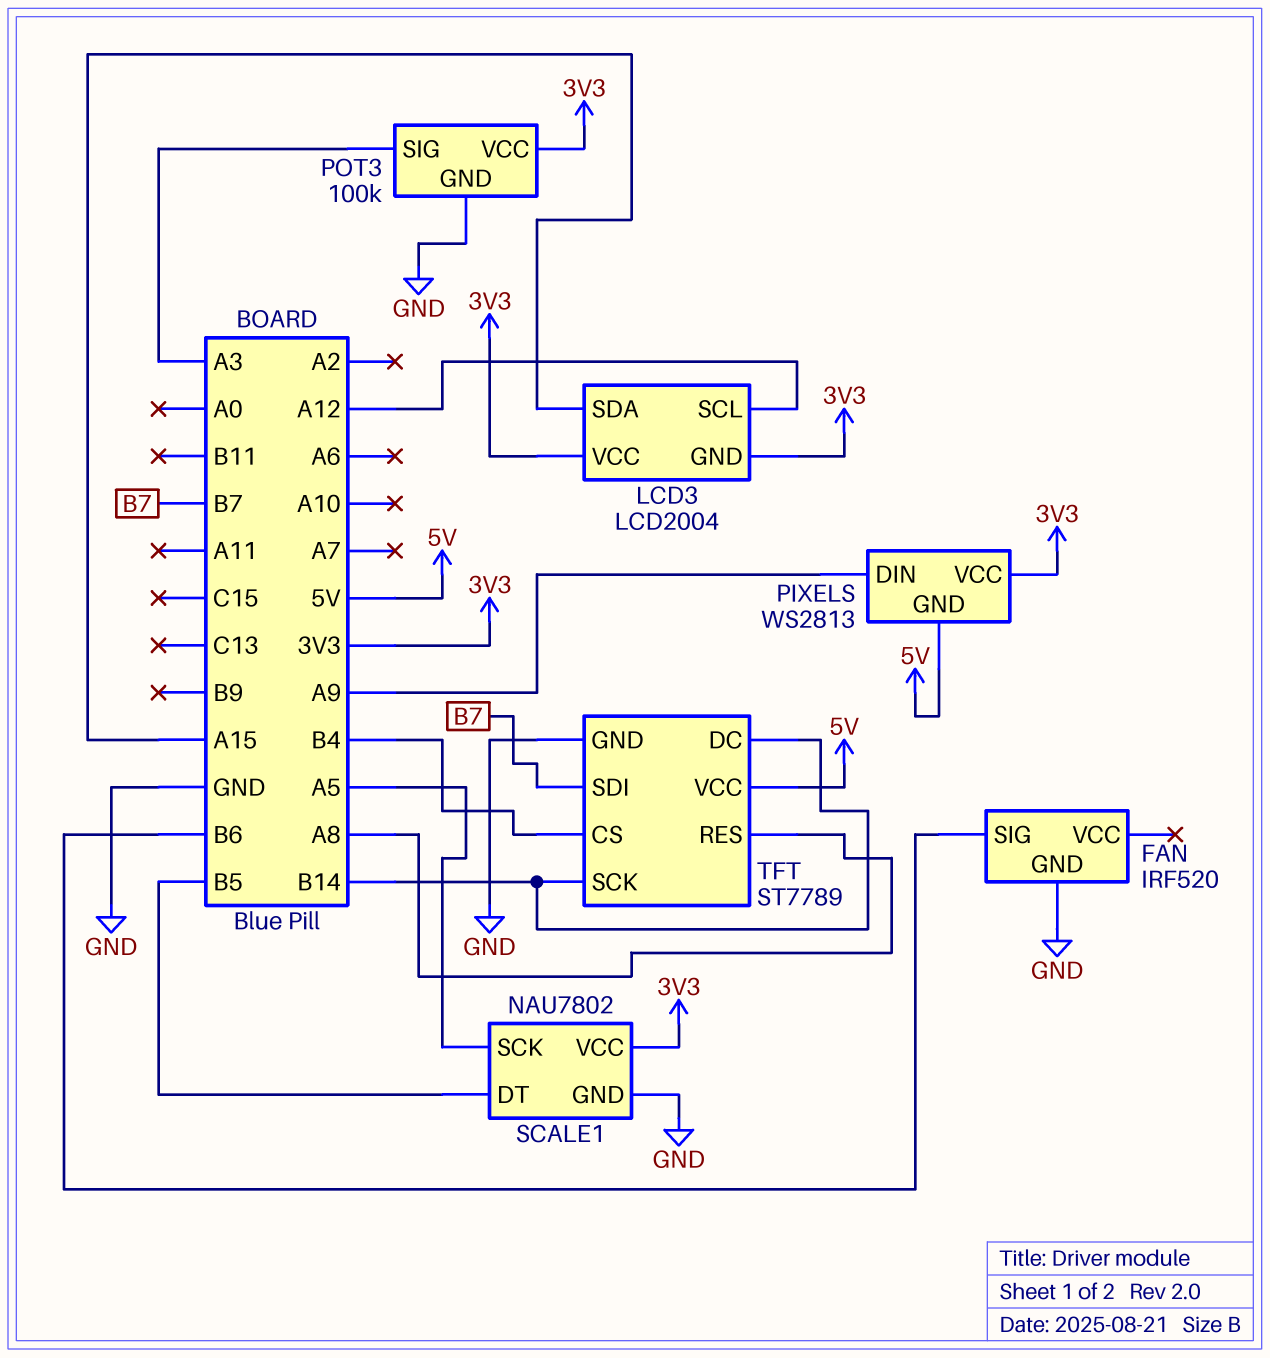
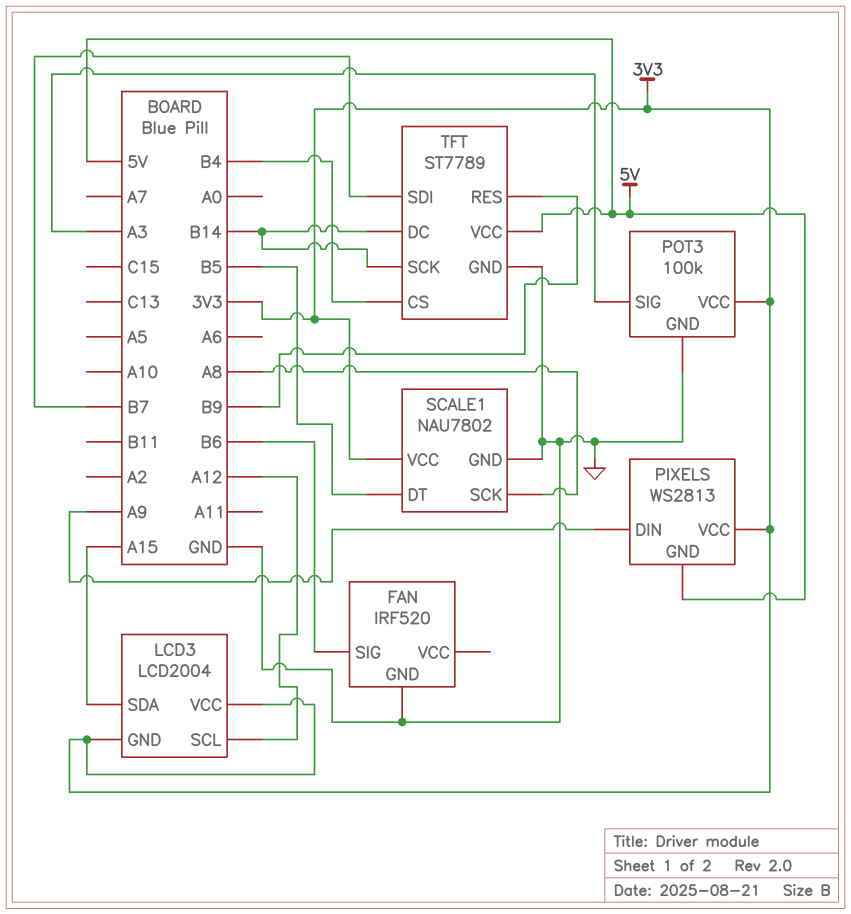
SCALE1 pin SCK: A5 -> A8
TFT pin RES: A8 -> B9

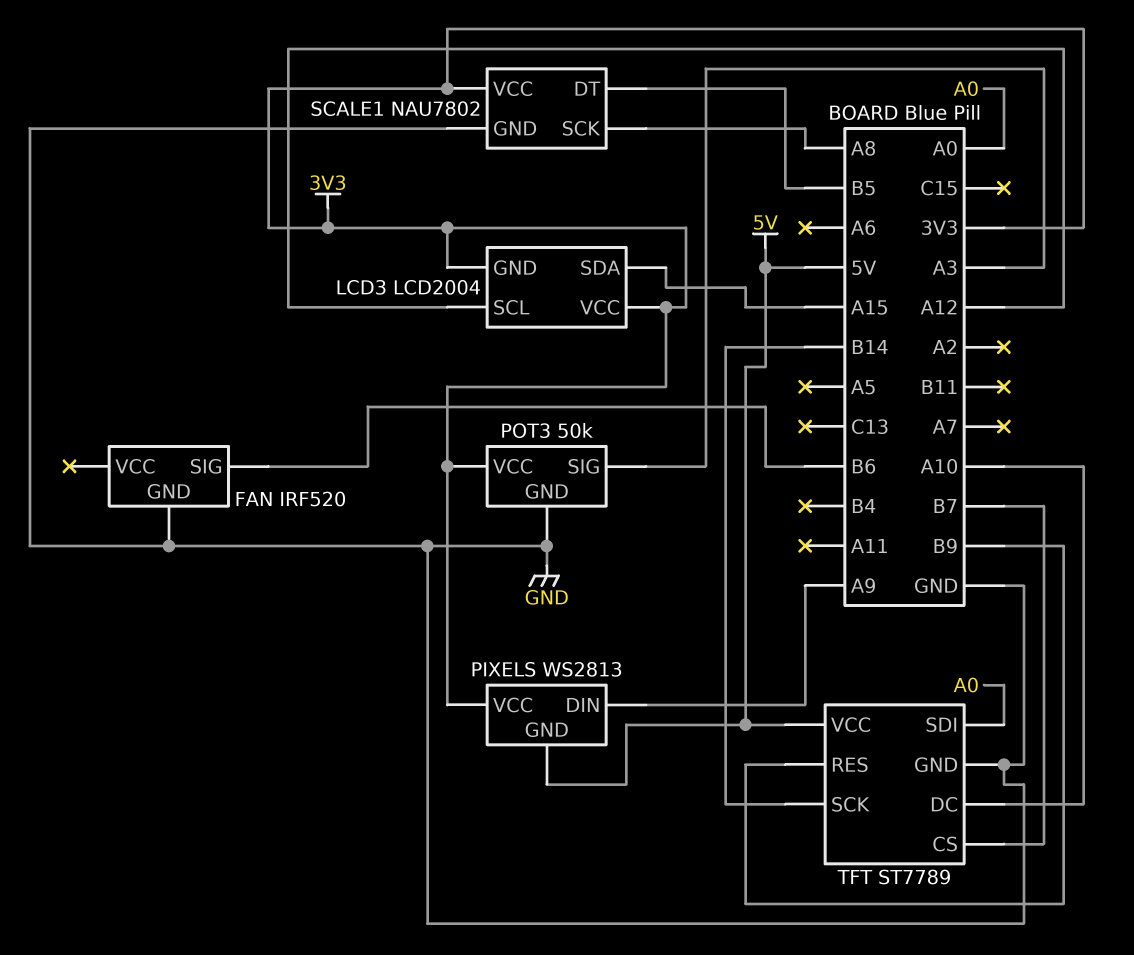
POT3: 100k -> 50k
TFT pin CS: B4 -> B7
TFT pin DC: B14 -> A10
TFT pin SDI: B7 -> A0

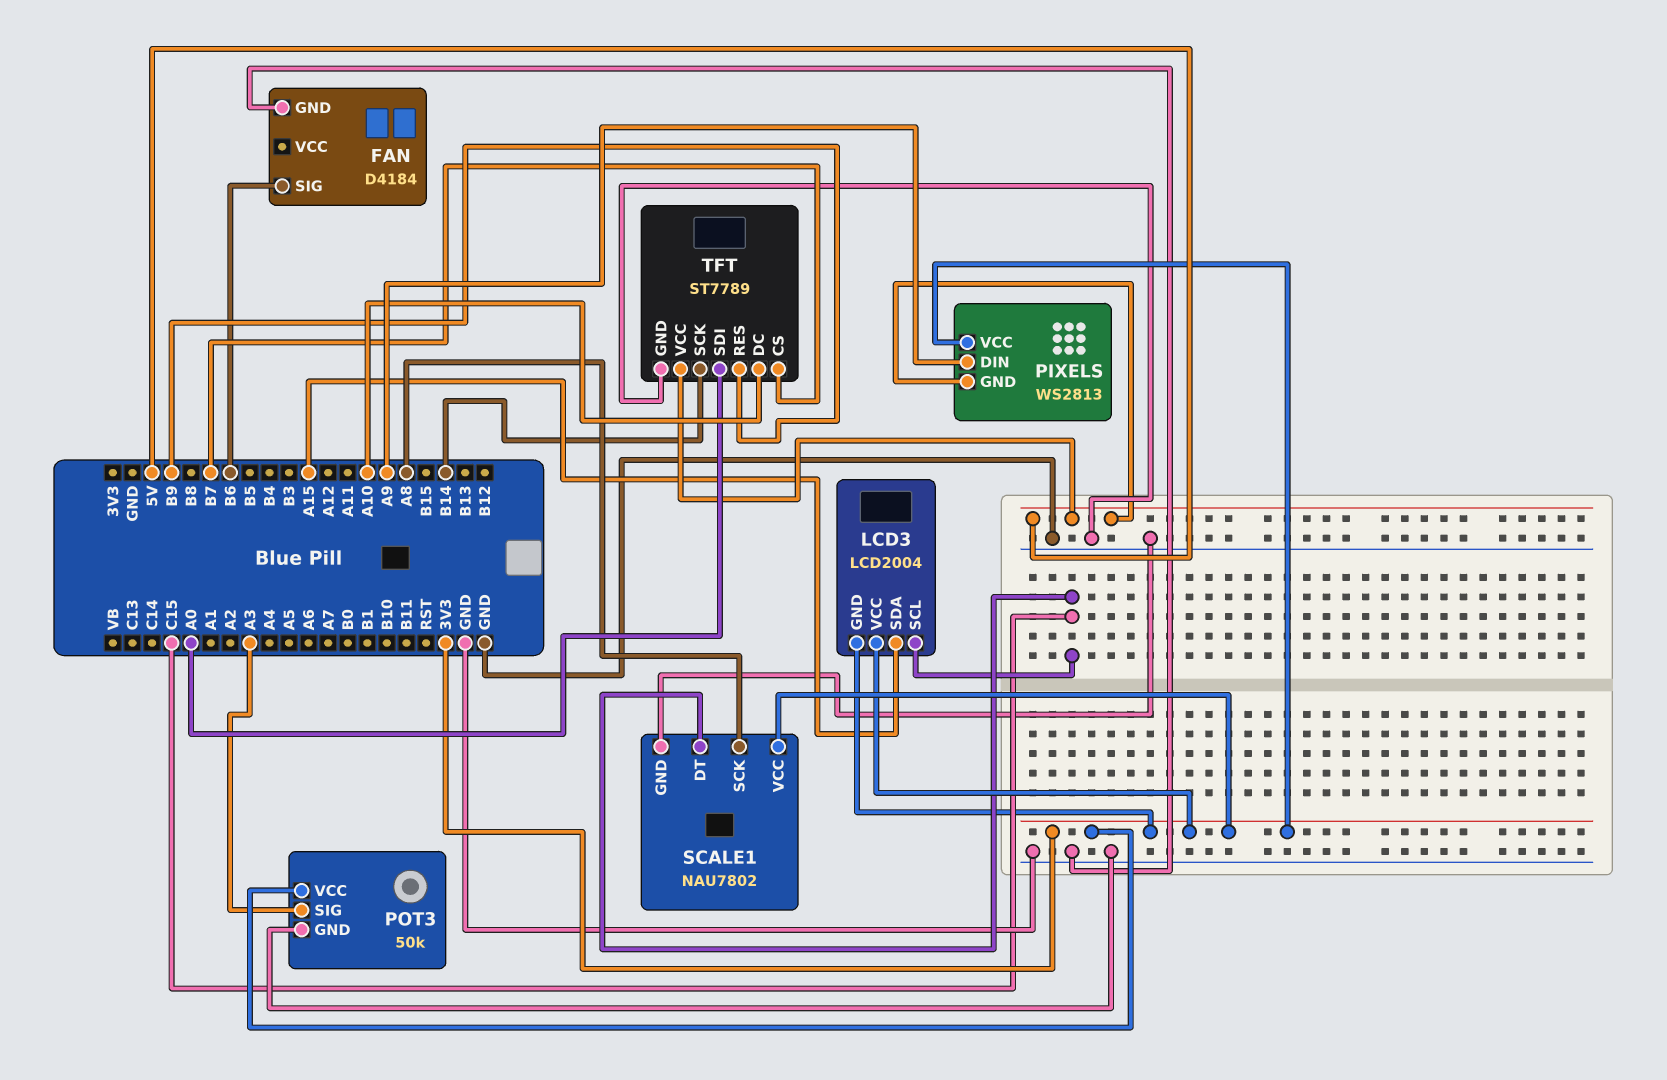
FAN: IRF520 -> D4184
LCD3 pin SCL: A12 -> C15
SCALE1 pin DT: B5 -> C15

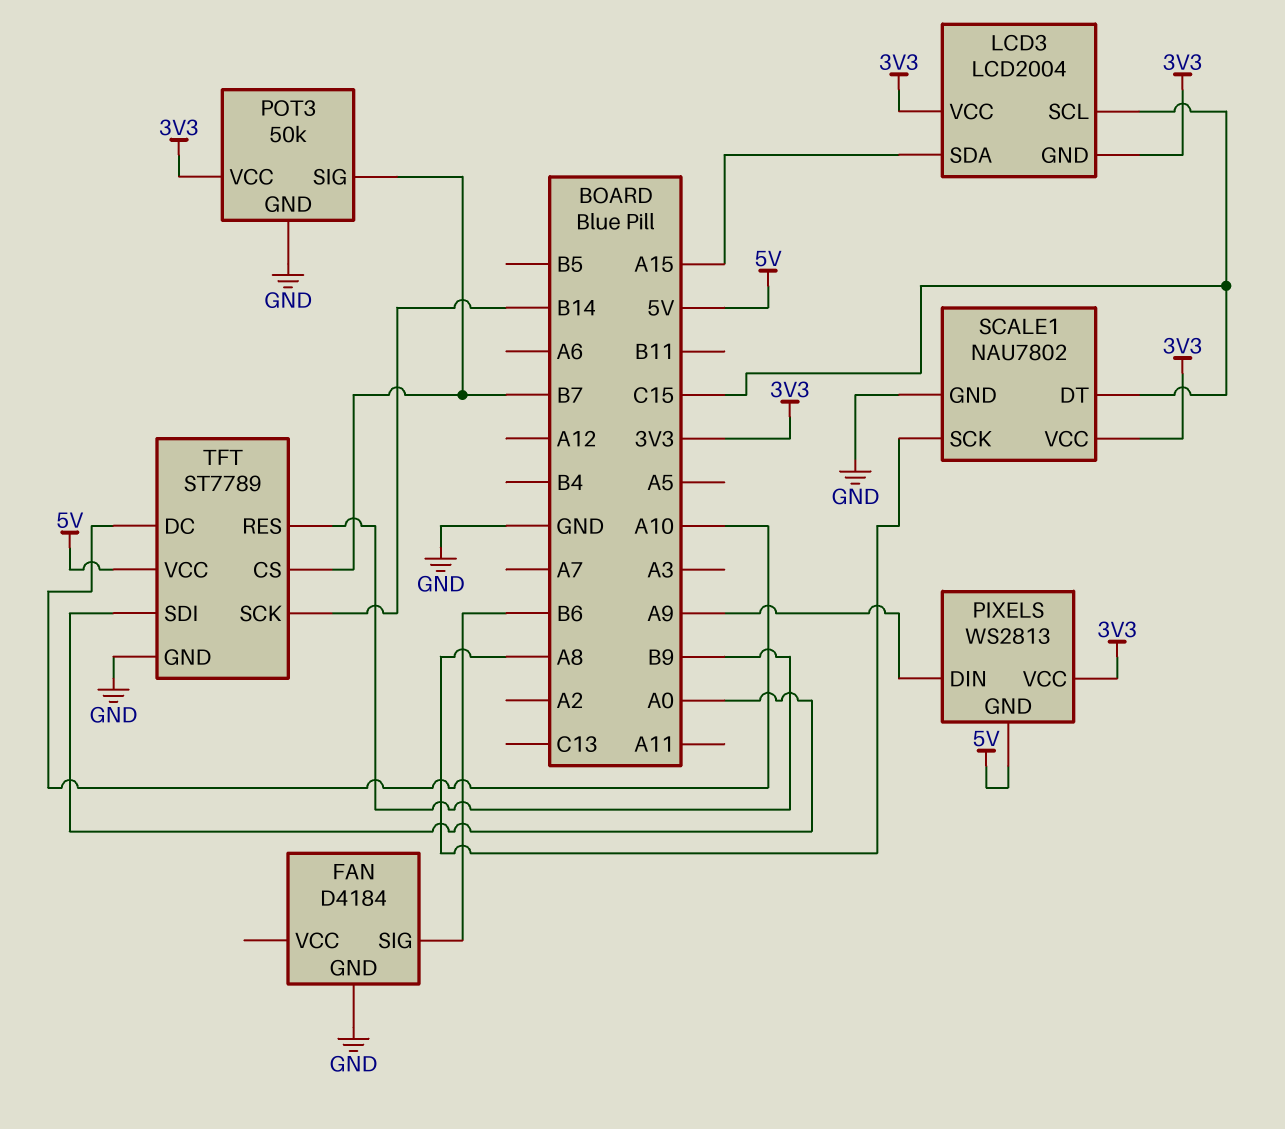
POT3 pin SIG: A3 -> B7

